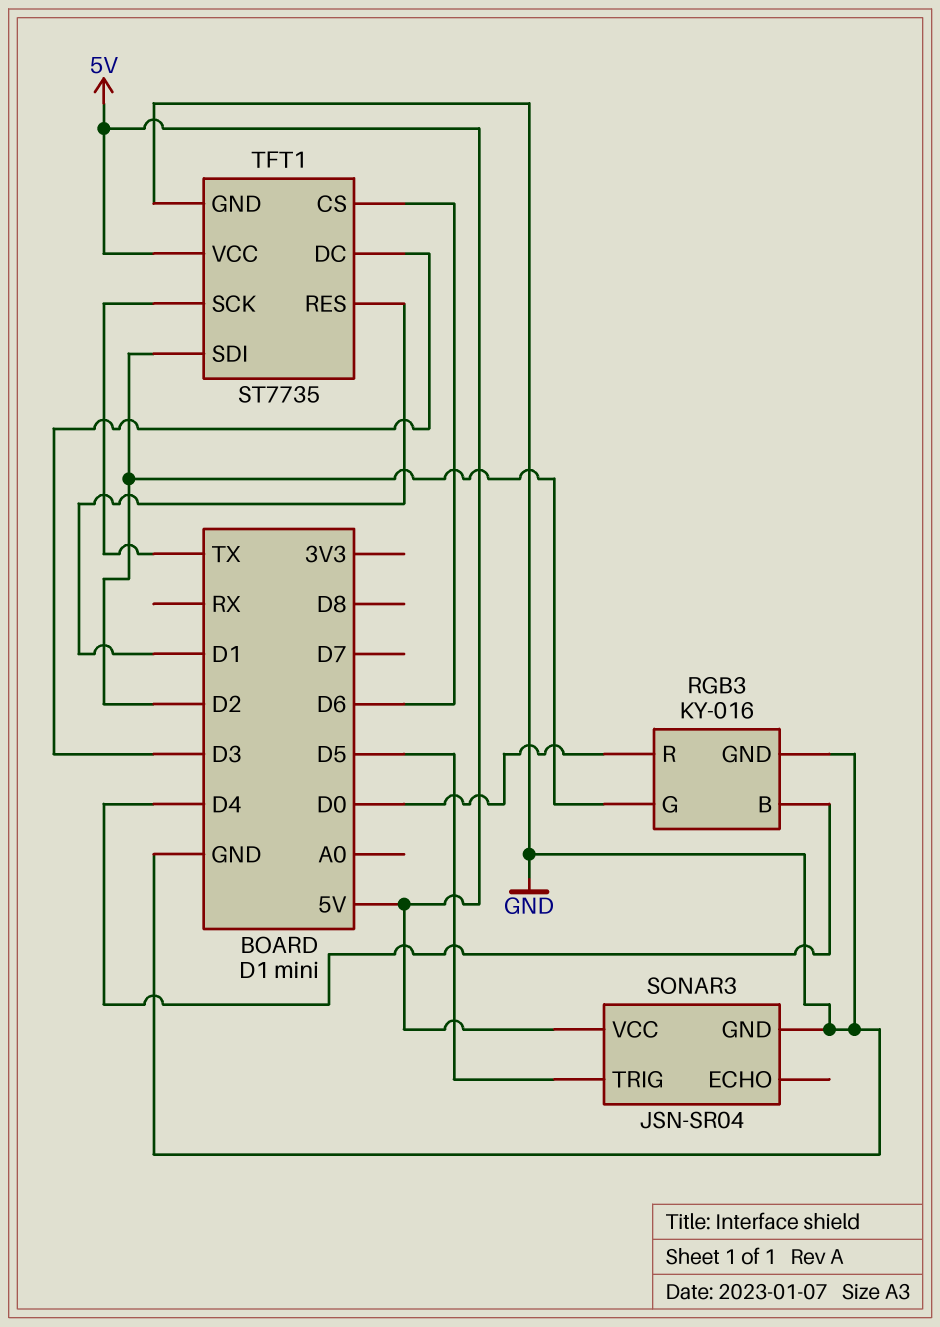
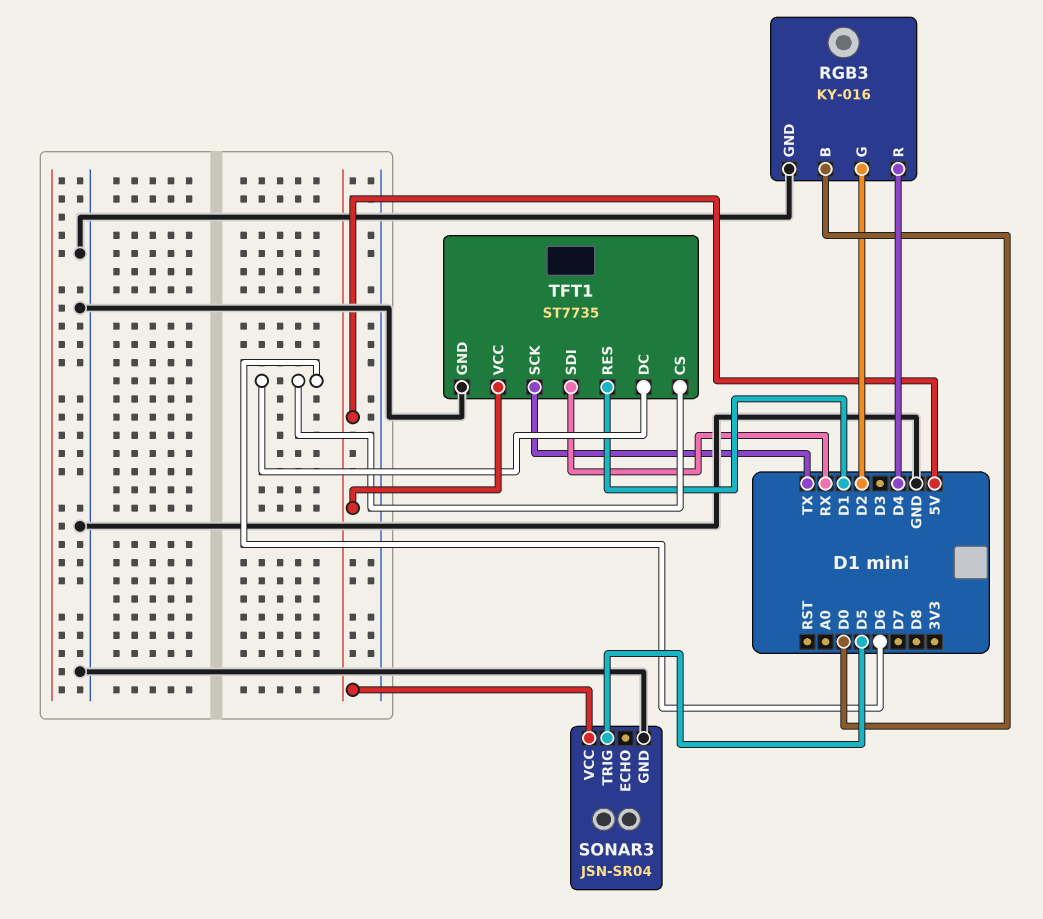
RGB3 pin B: D4 -> D0
RGB3 pin R: D0 -> D4
TFT1 pin DC: D3 -> D6
TFT1 pin SDI: D2 -> RX

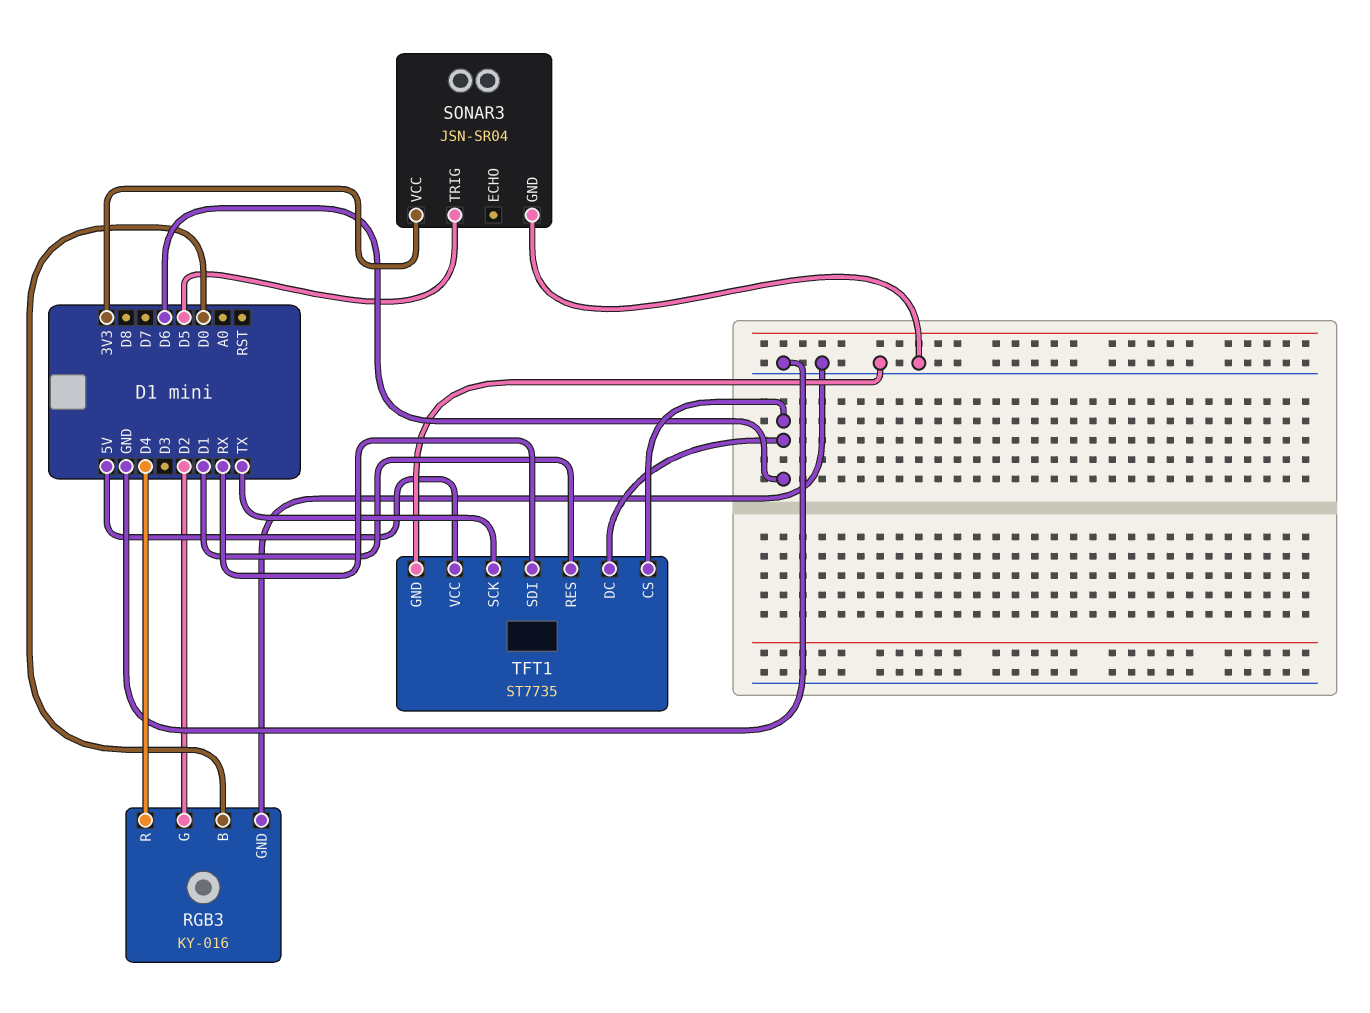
SONAR3 pin VCC: 5V -> 3V3

